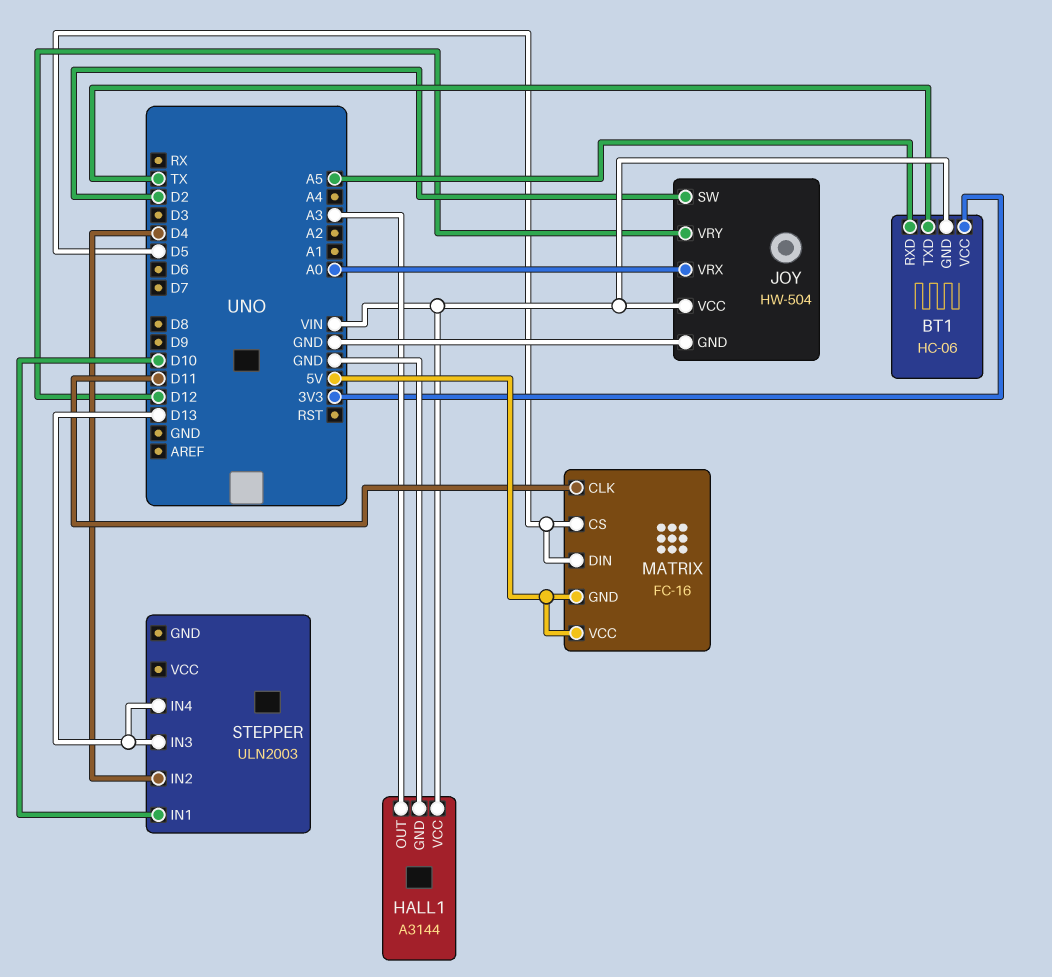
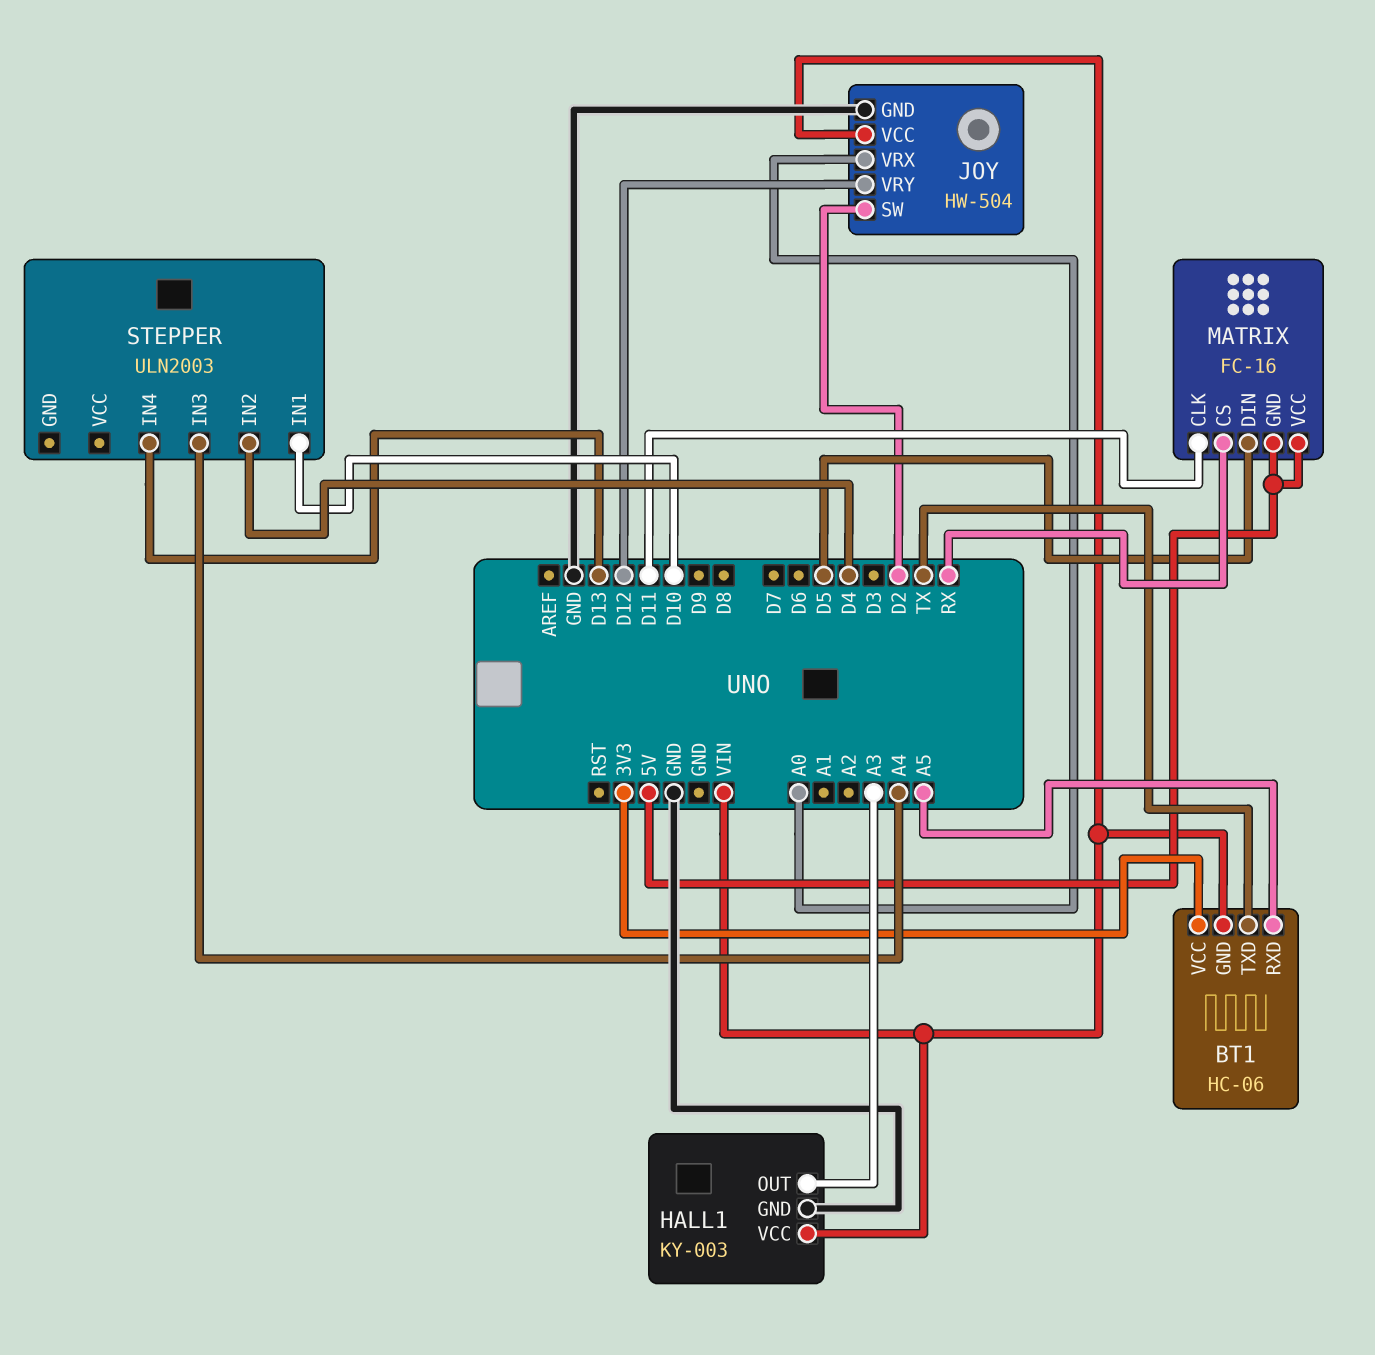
HALL1: A3144 -> KY-003
MATRIX pin CS: D5 -> RX
STEPPER pin IN3: D13 -> A4

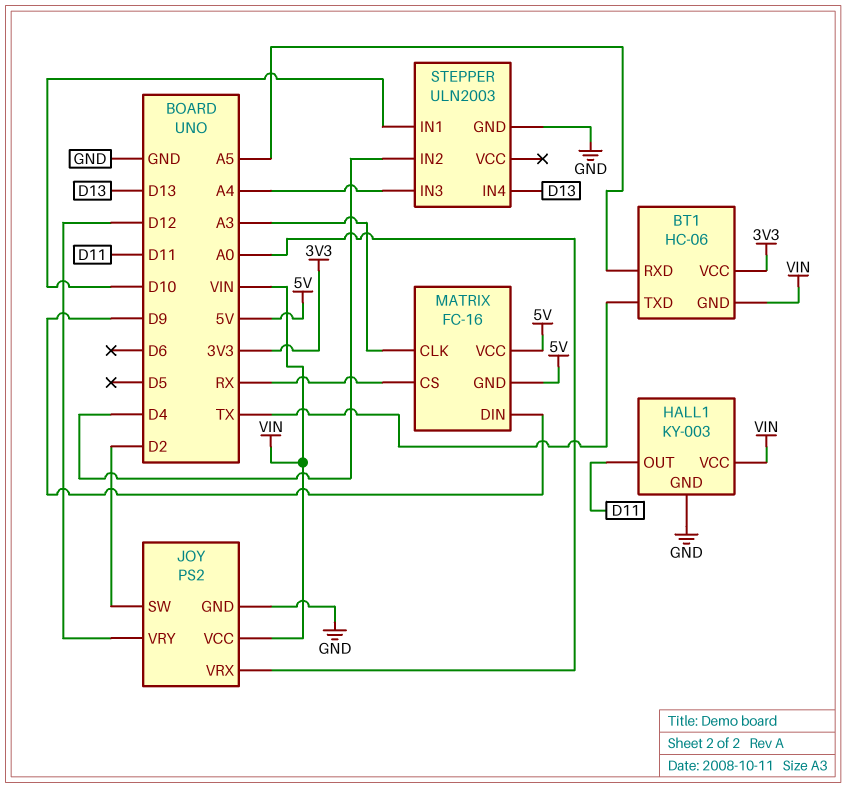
HALL1 pin OUT: A3 -> D11
JOY: HW-504 -> PS2
MATRIX pin CLK: D11 -> A3
MATRIX pin DIN: D5 -> D9
STEPPER pin GND: none -> GND

